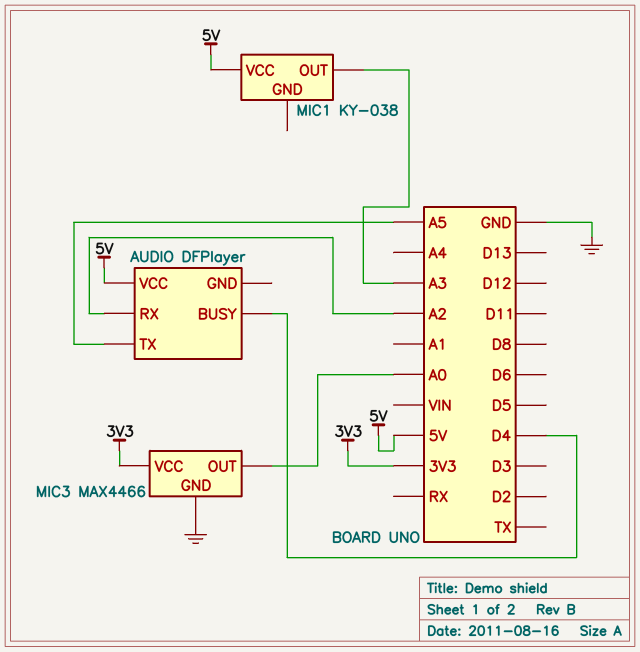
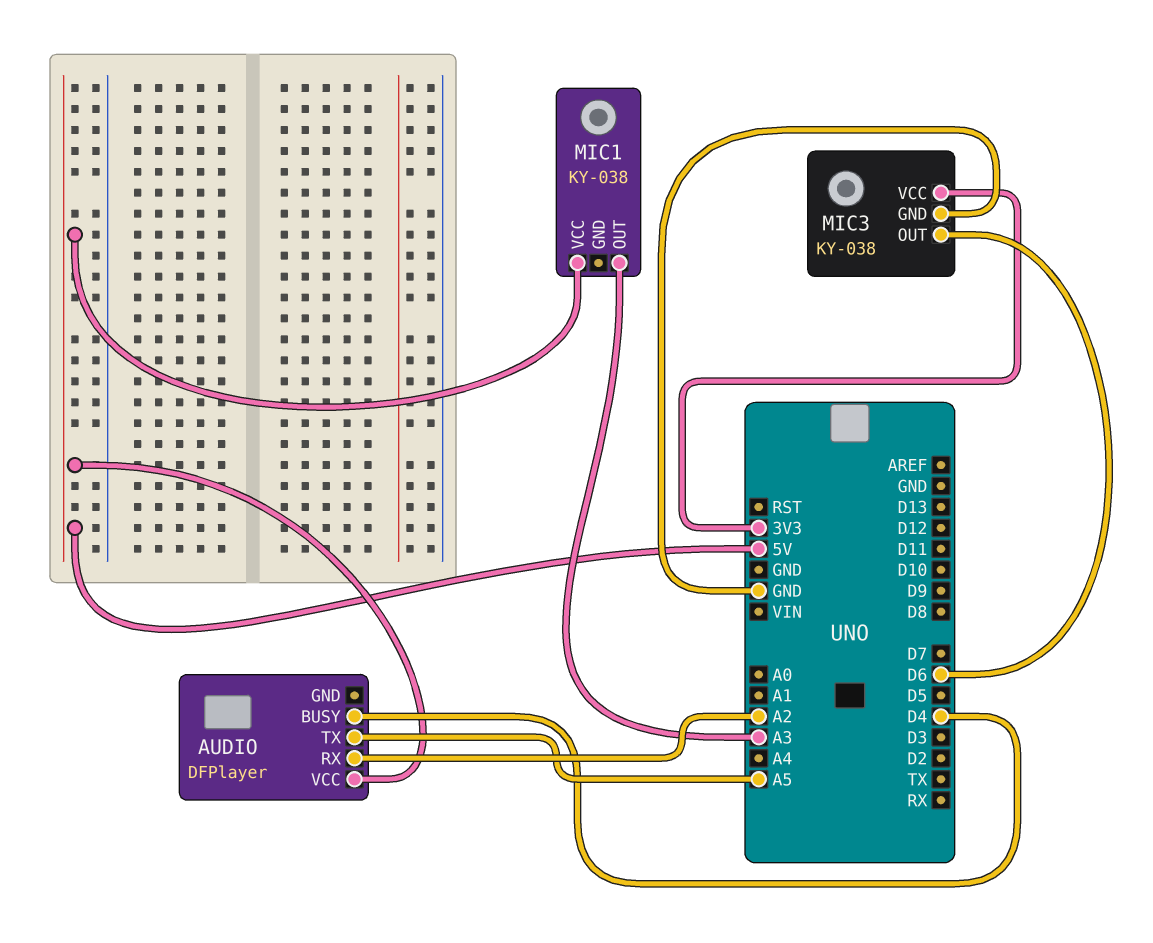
MIC3: MAX4466 -> KY-038
MIC3 pin OUT: A0 -> D6

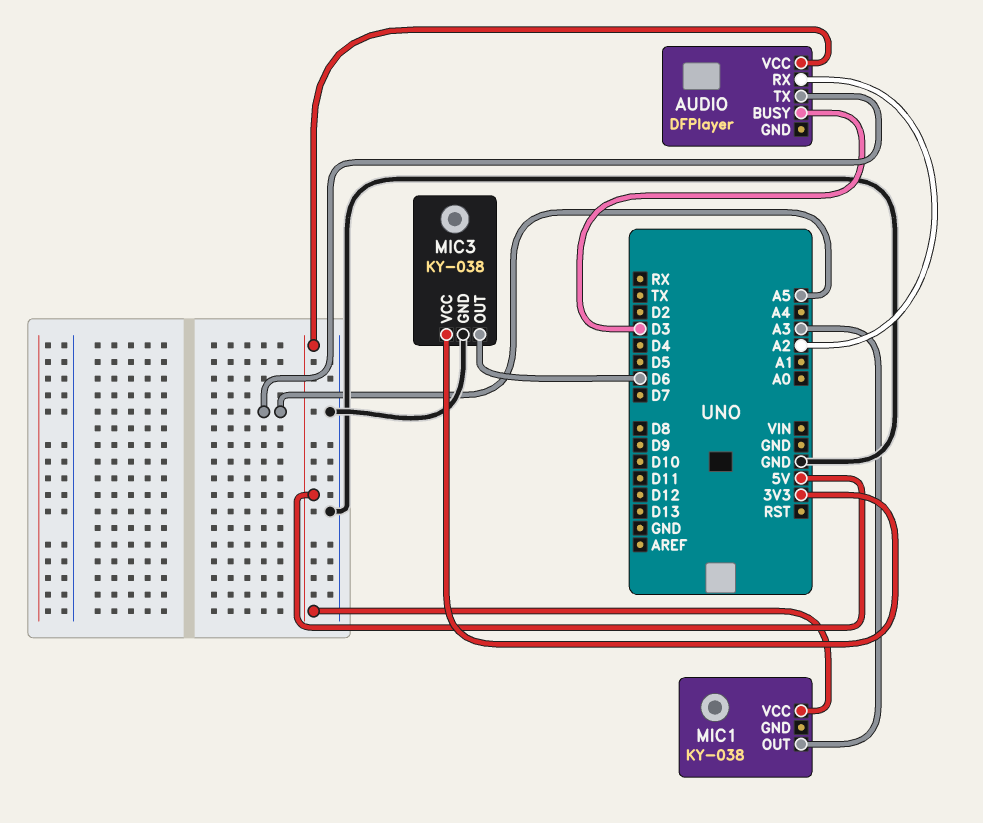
AUDIO pin BUSY: D4 -> D3

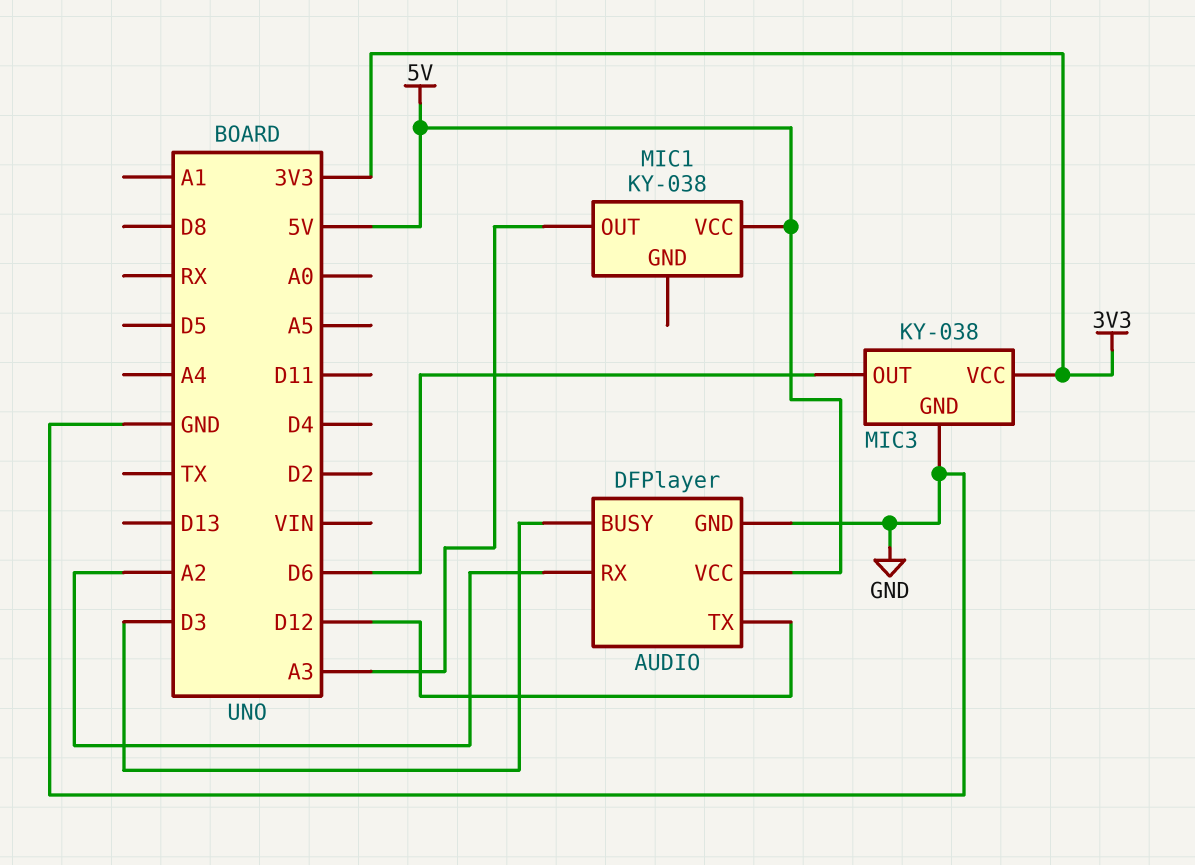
AUDIO pin GND: none -> GND
AUDIO pin TX: A5 -> D12

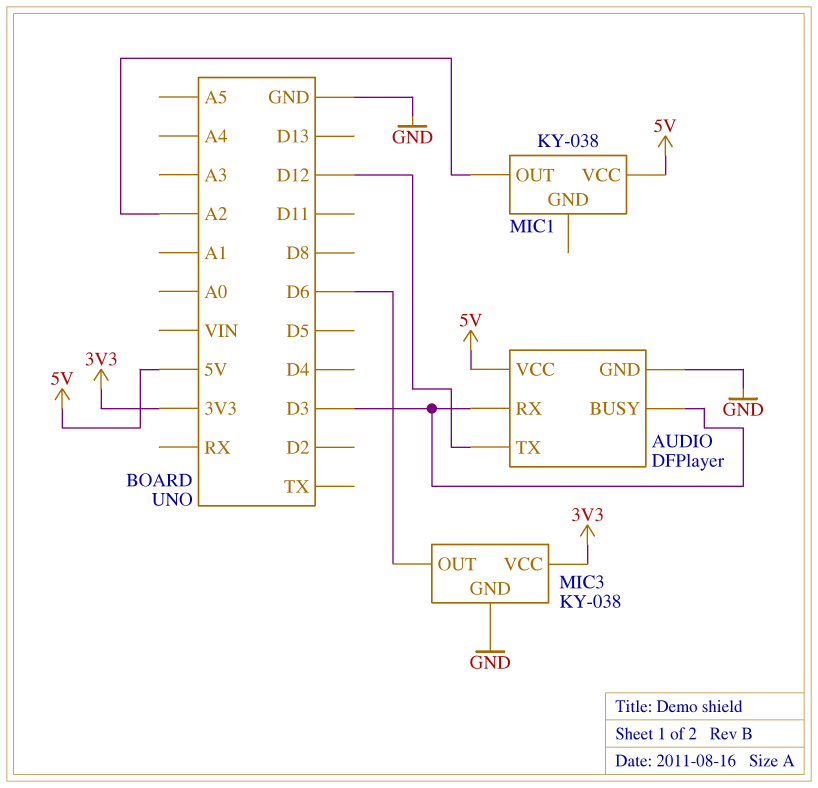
AUDIO pin RX: A2 -> D3
MIC1 pin OUT: A3 -> A2

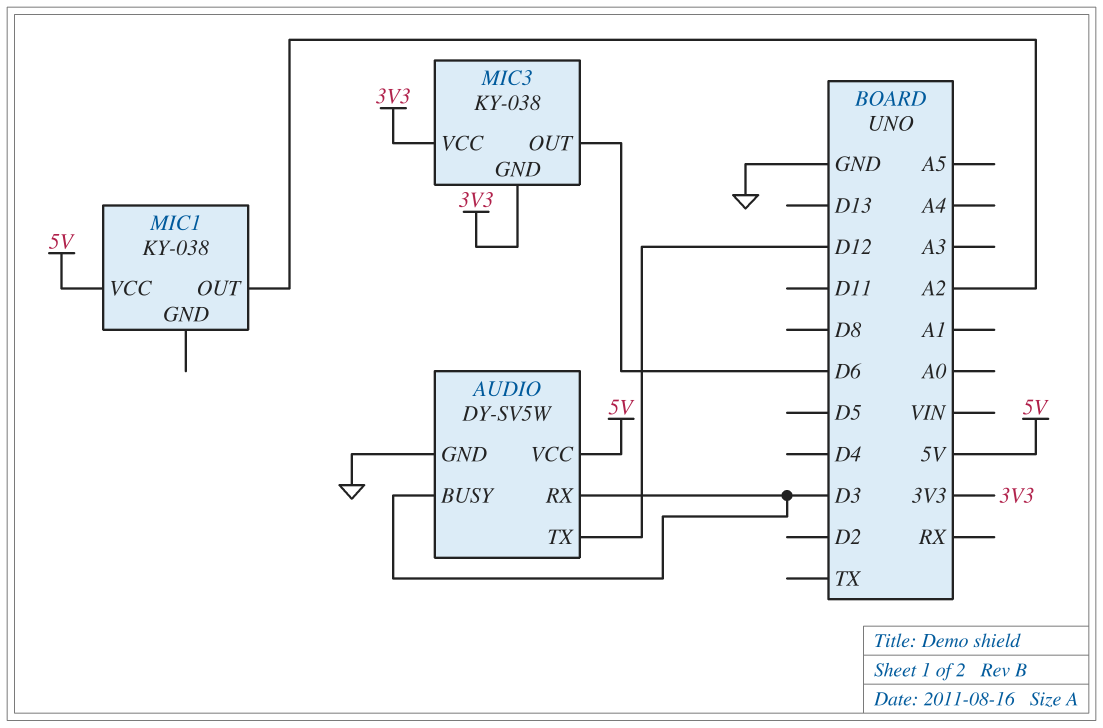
AUDIO: DFPlayer -> DY-SV5W
MIC3 pin GND: GND -> 3V3

